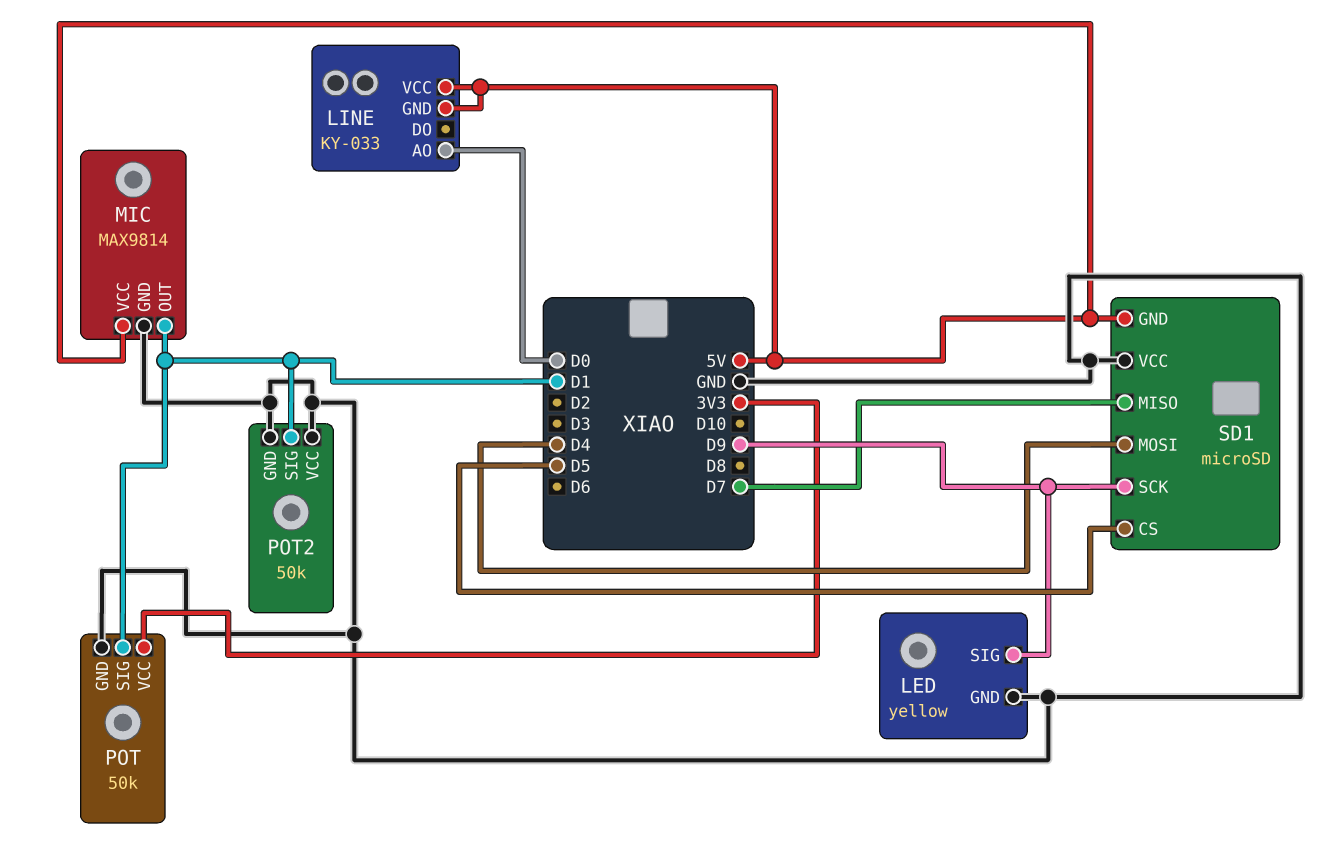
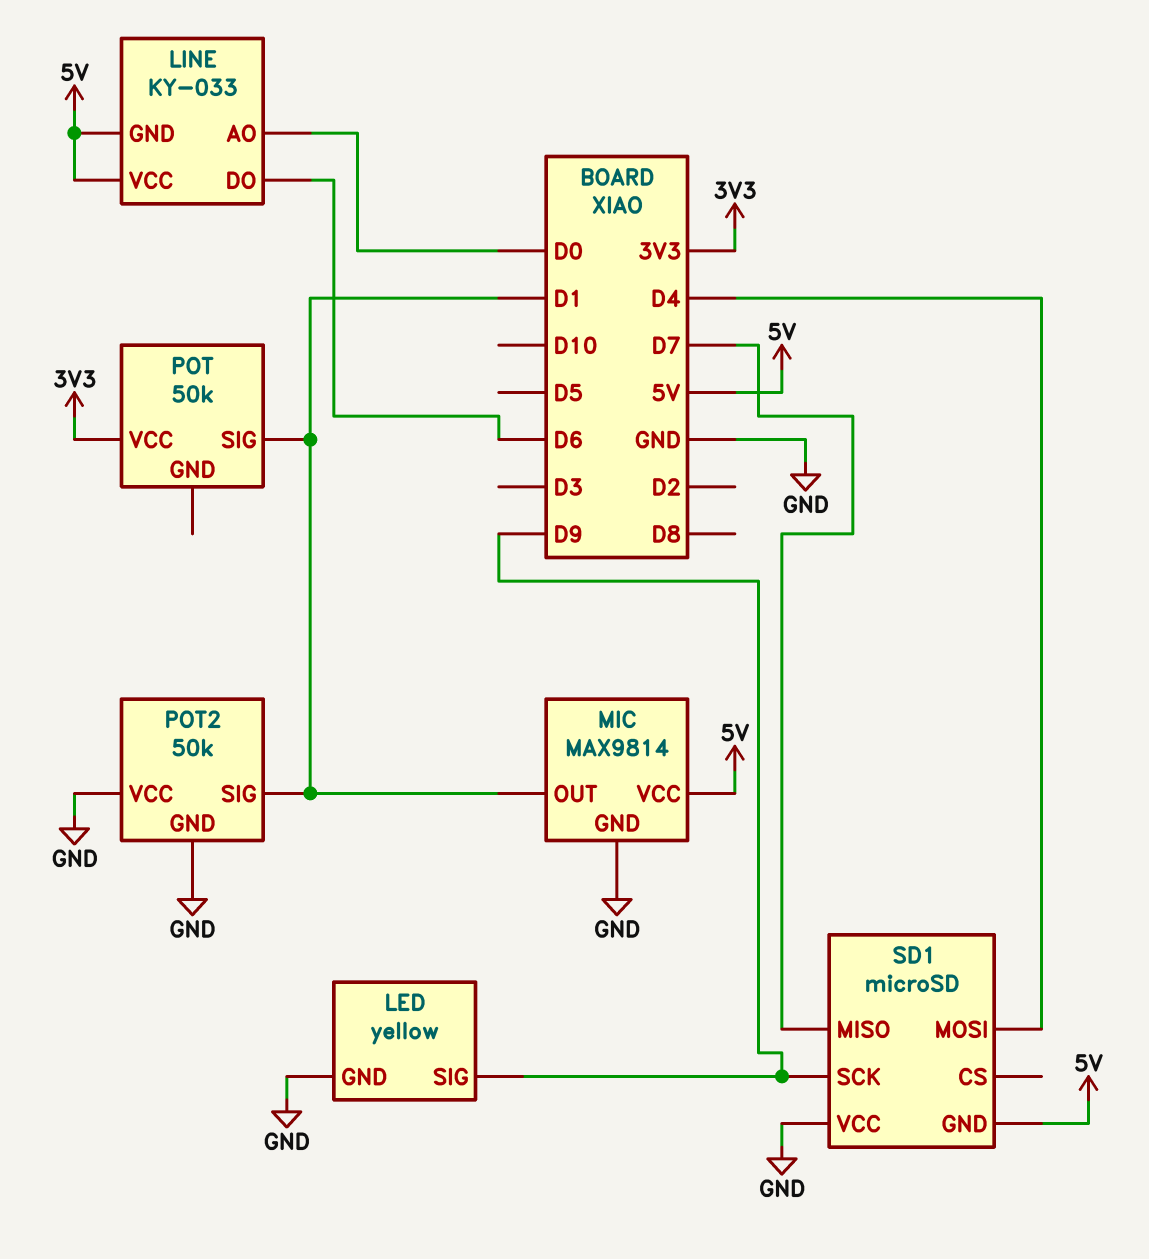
LINE pin DO: none -> D6
POT pin GND: GND -> none
SD1 pin CS: D5 -> none

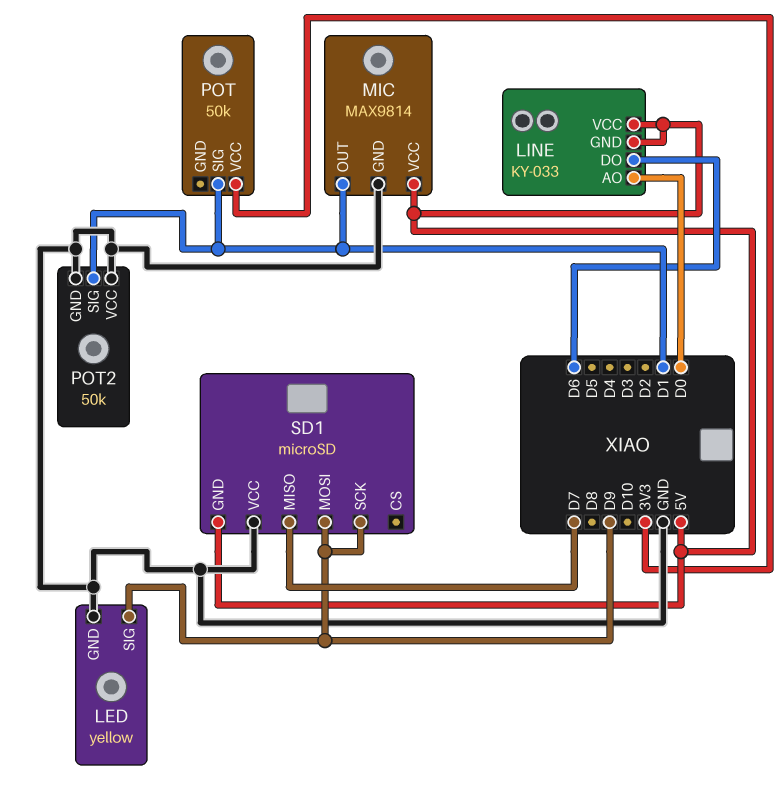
SD1 pin MOSI: D4 -> D9

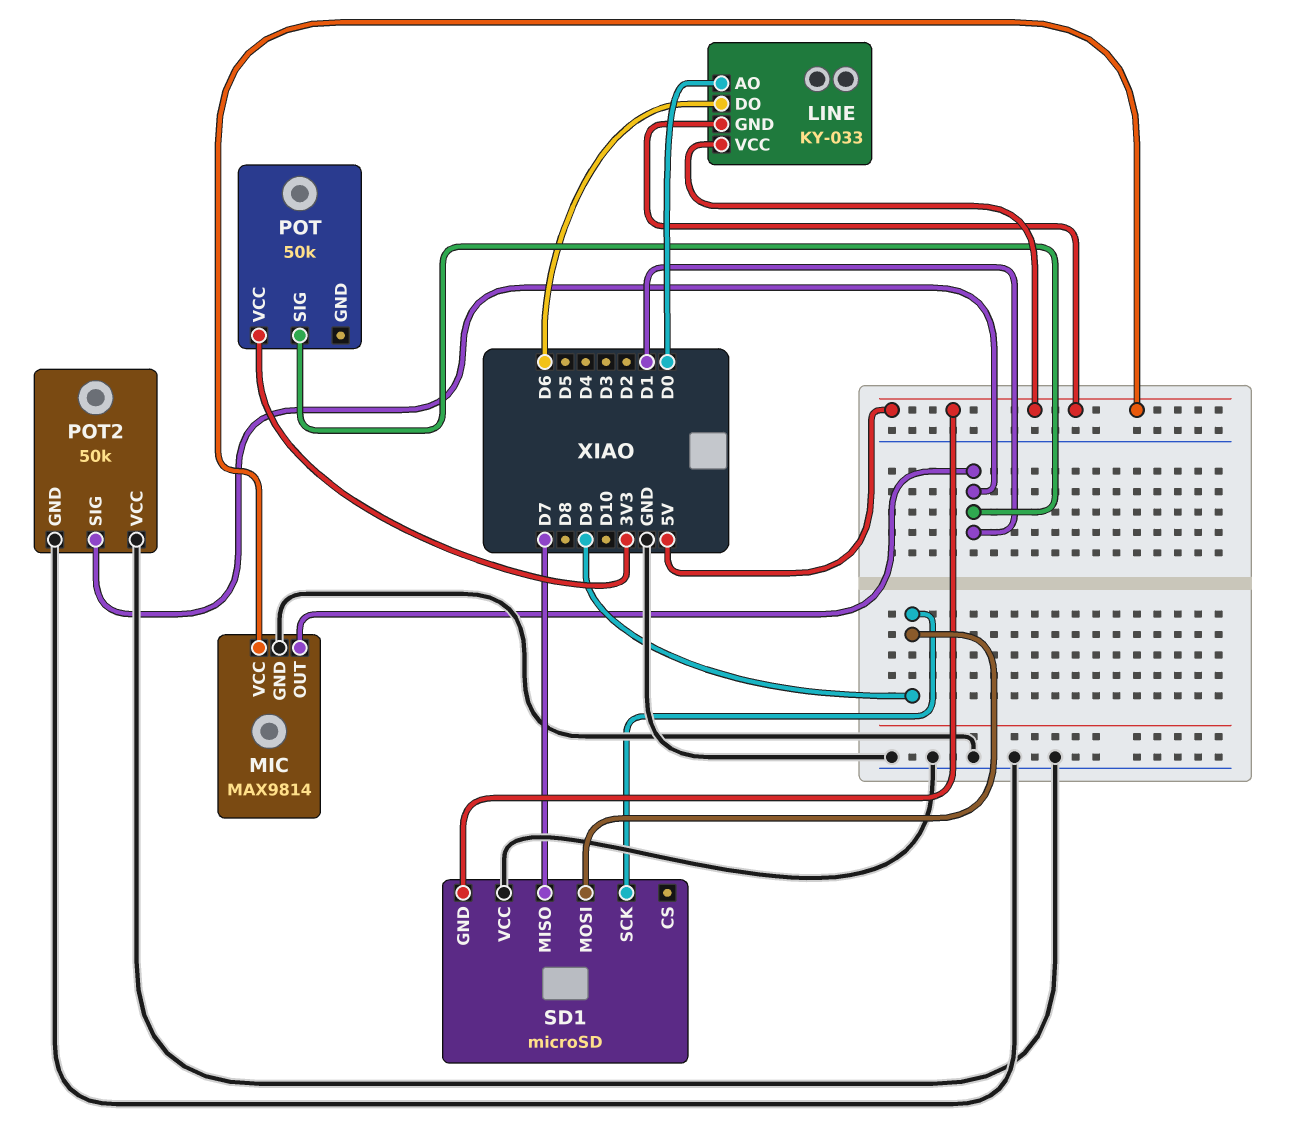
LED: yellow -> none
LED pin GND: GND -> none
LED pin SIG: D9 -> none

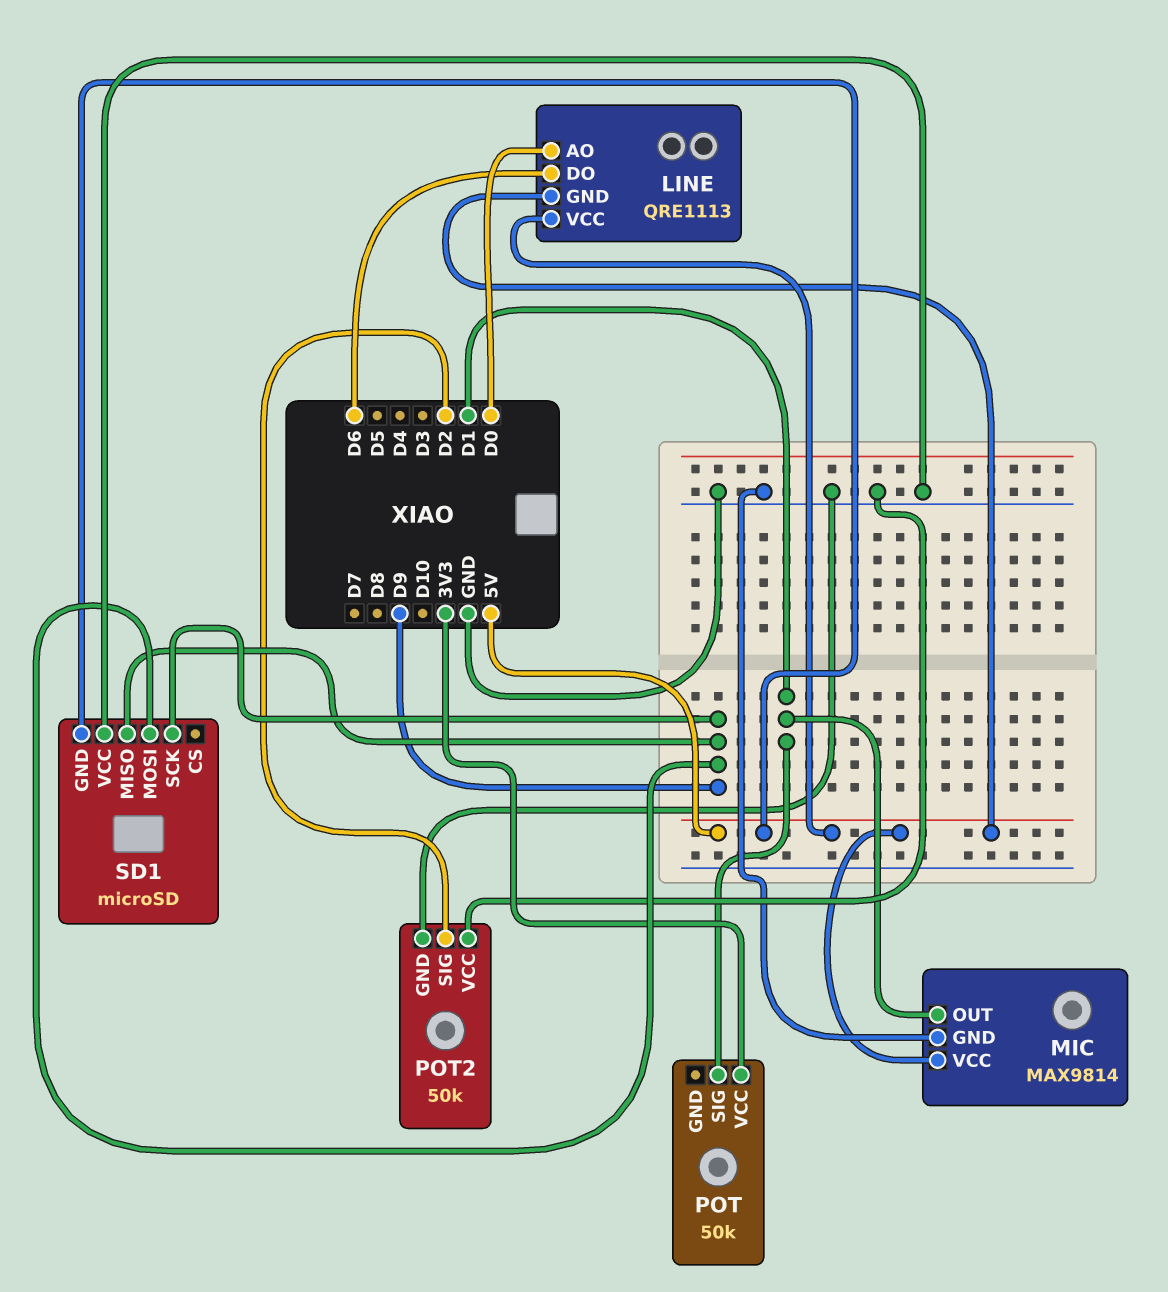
LINE: KY-033 -> QRE1113
POT2 pin SIG: D1 -> D2
SD1 pin MISO: D7 -> D9

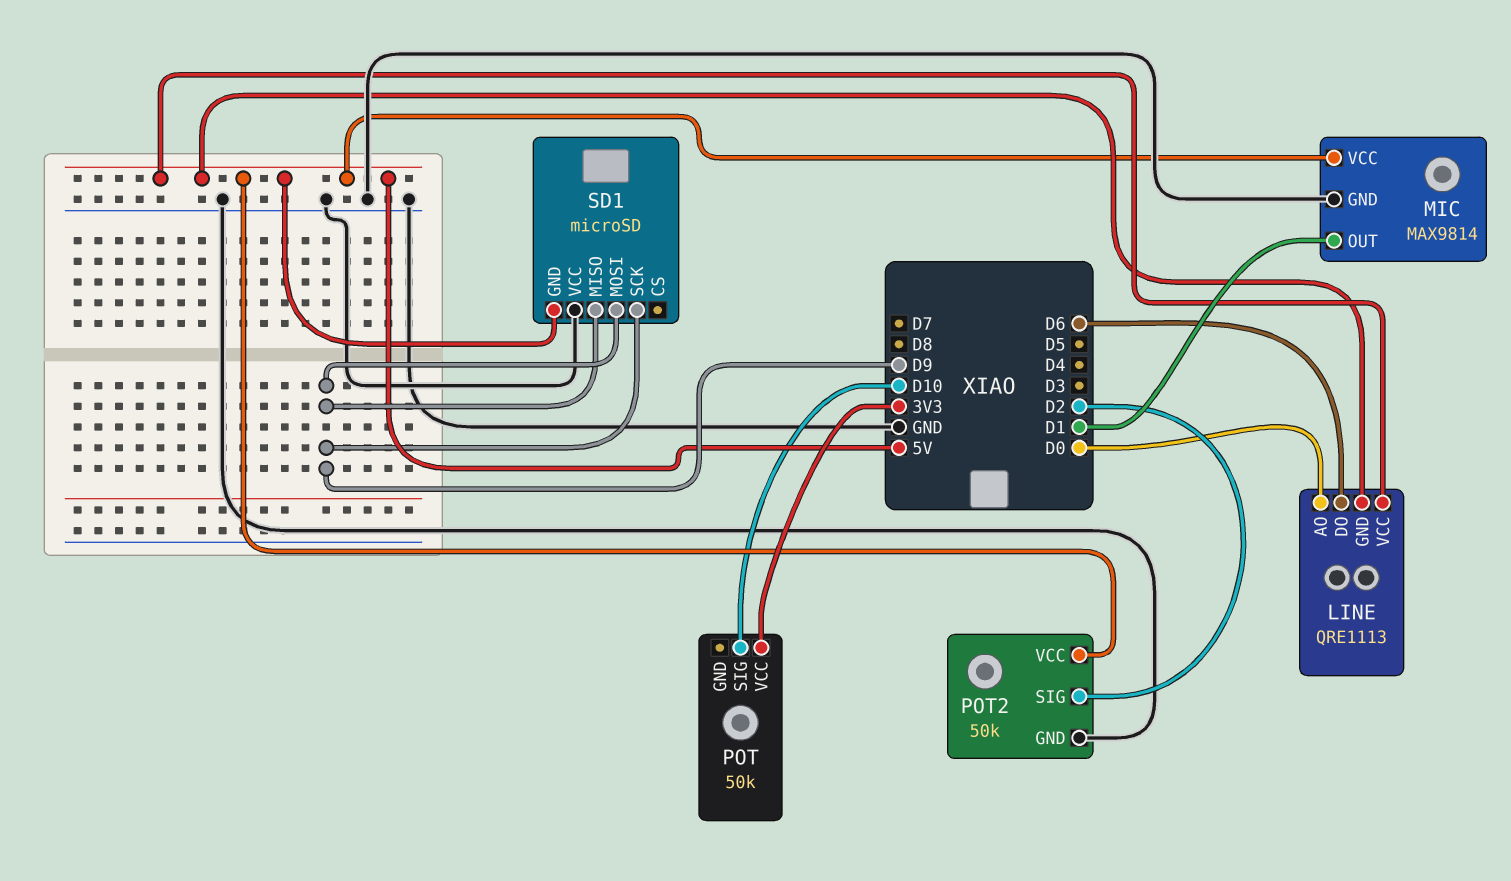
POT pin SIG: D1 -> D10
POT2 pin VCC: GND -> 5V

